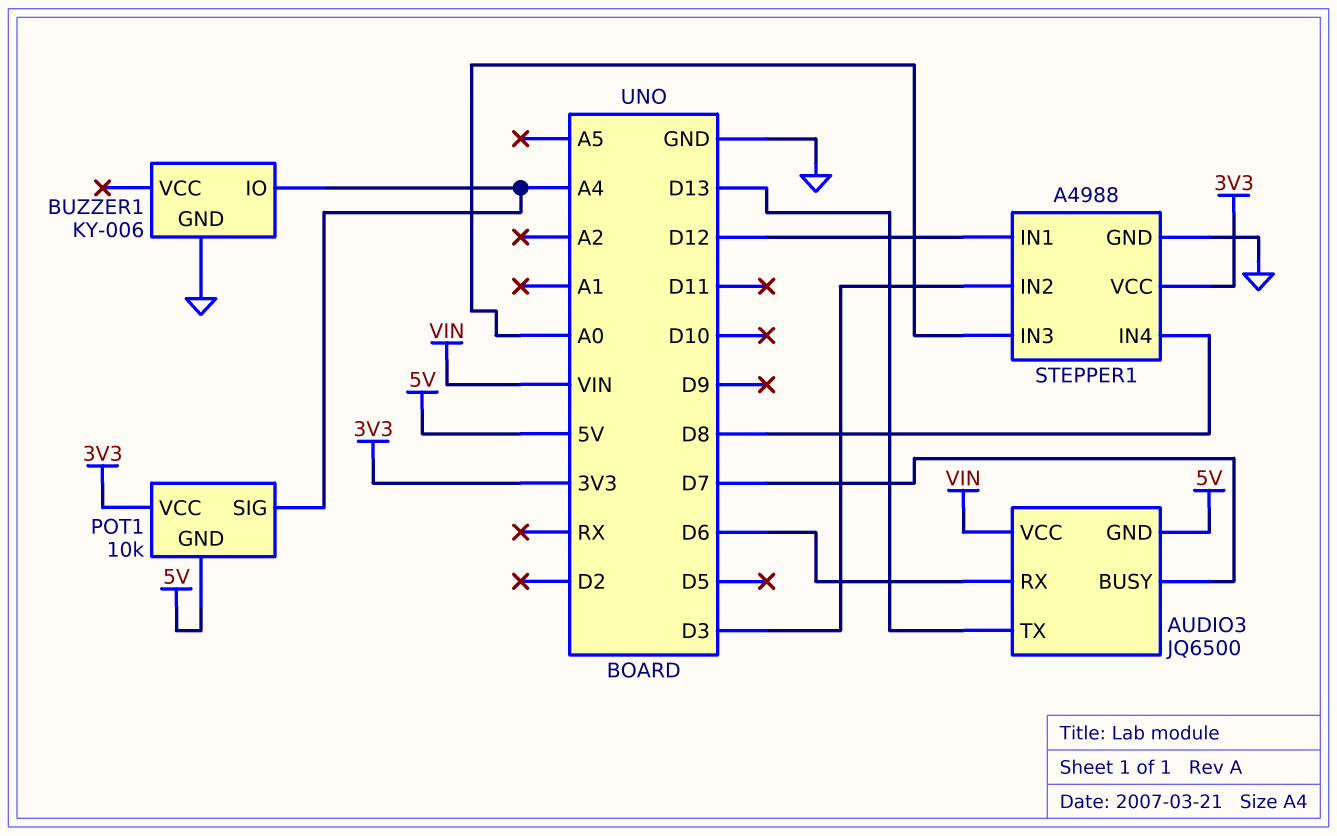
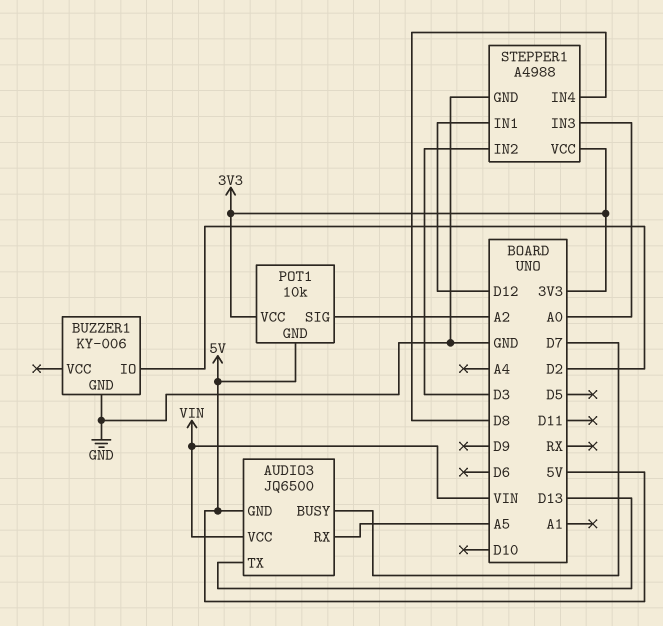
AUDIO3 pin RX: D6 -> A5
BUZZER1 pin IO: A4 -> D2
POT1 pin SIG: A4 -> A2

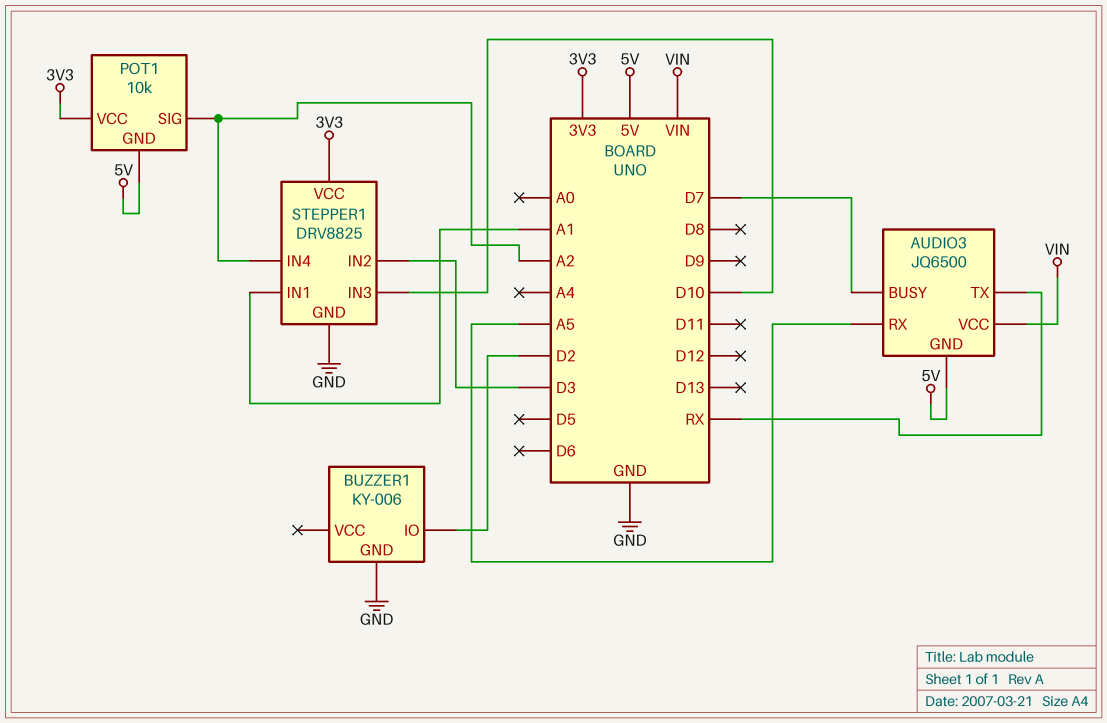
AUDIO3 pin TX: D13 -> RX
STEPPER1: A4988 -> DRV8825
STEPPER1 pin IN1: D12 -> A1
STEPPER1 pin IN3: A0 -> D10
STEPPER1 pin IN4: D8 -> A2

